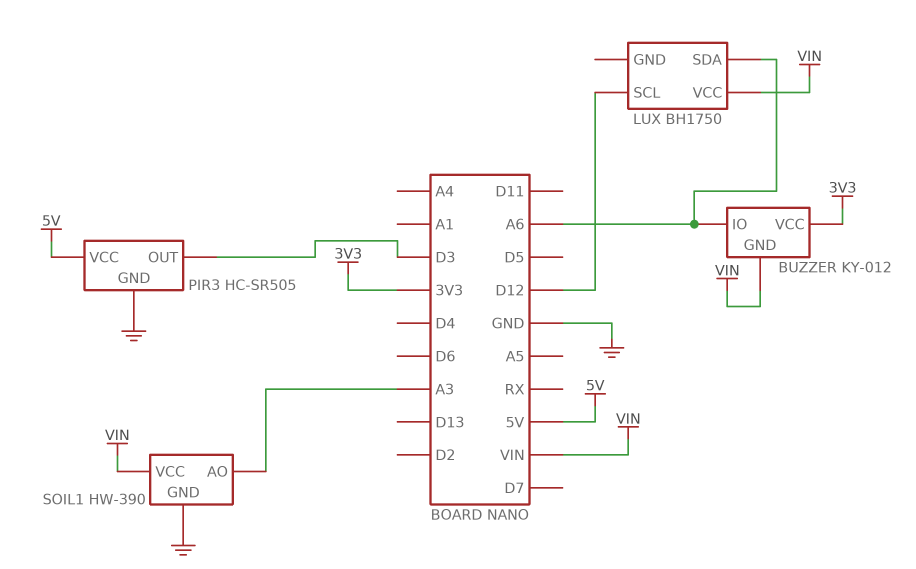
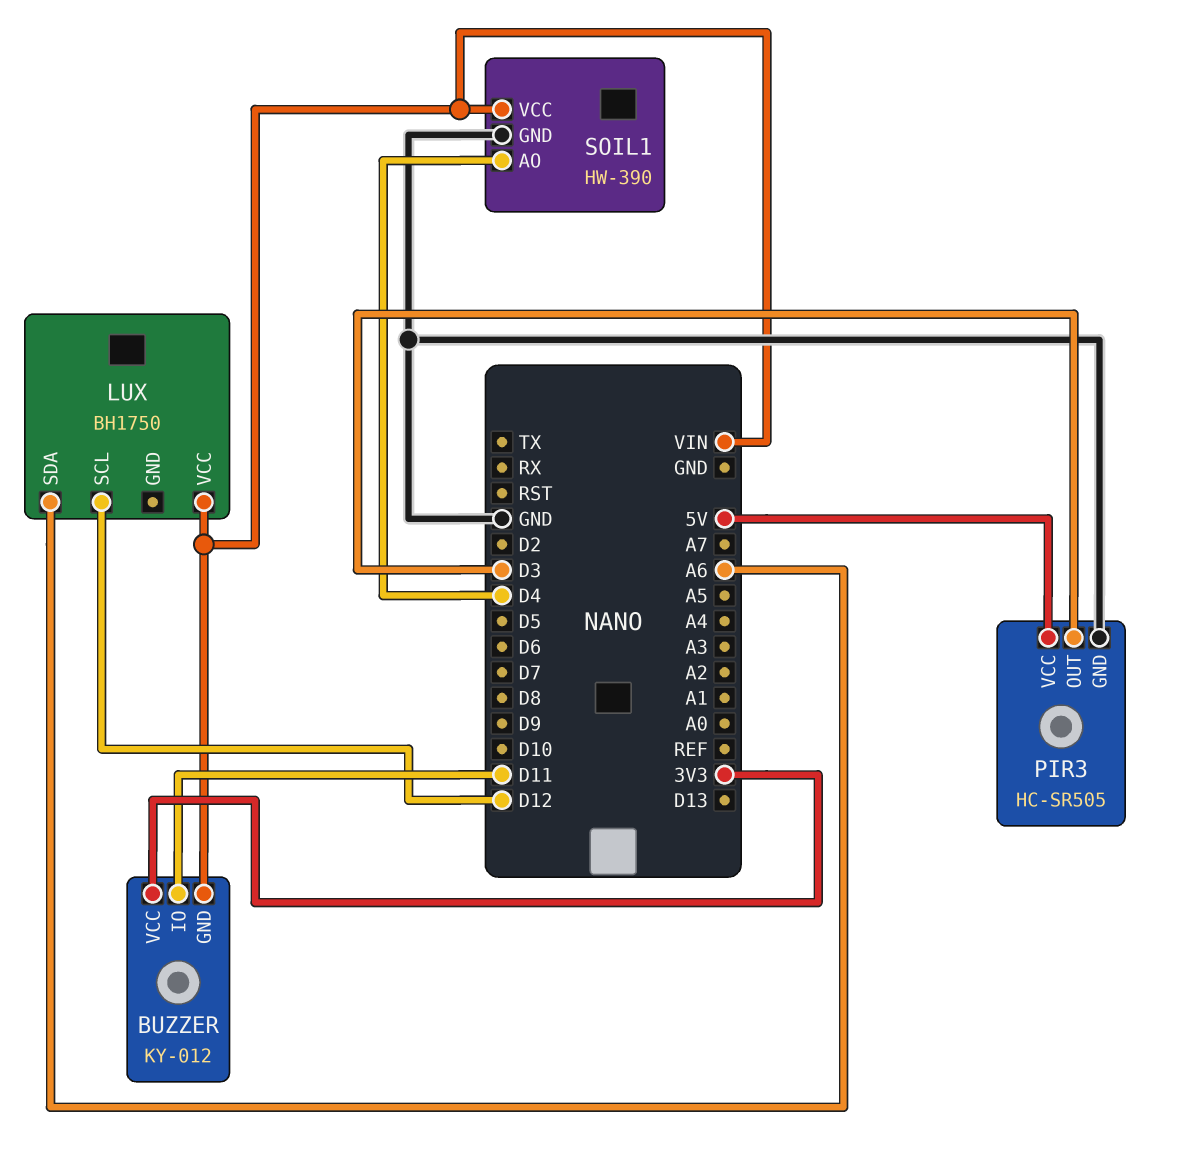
BUZZER pin IO: A6 -> D11
SOIL1 pin AO: A3 -> D4

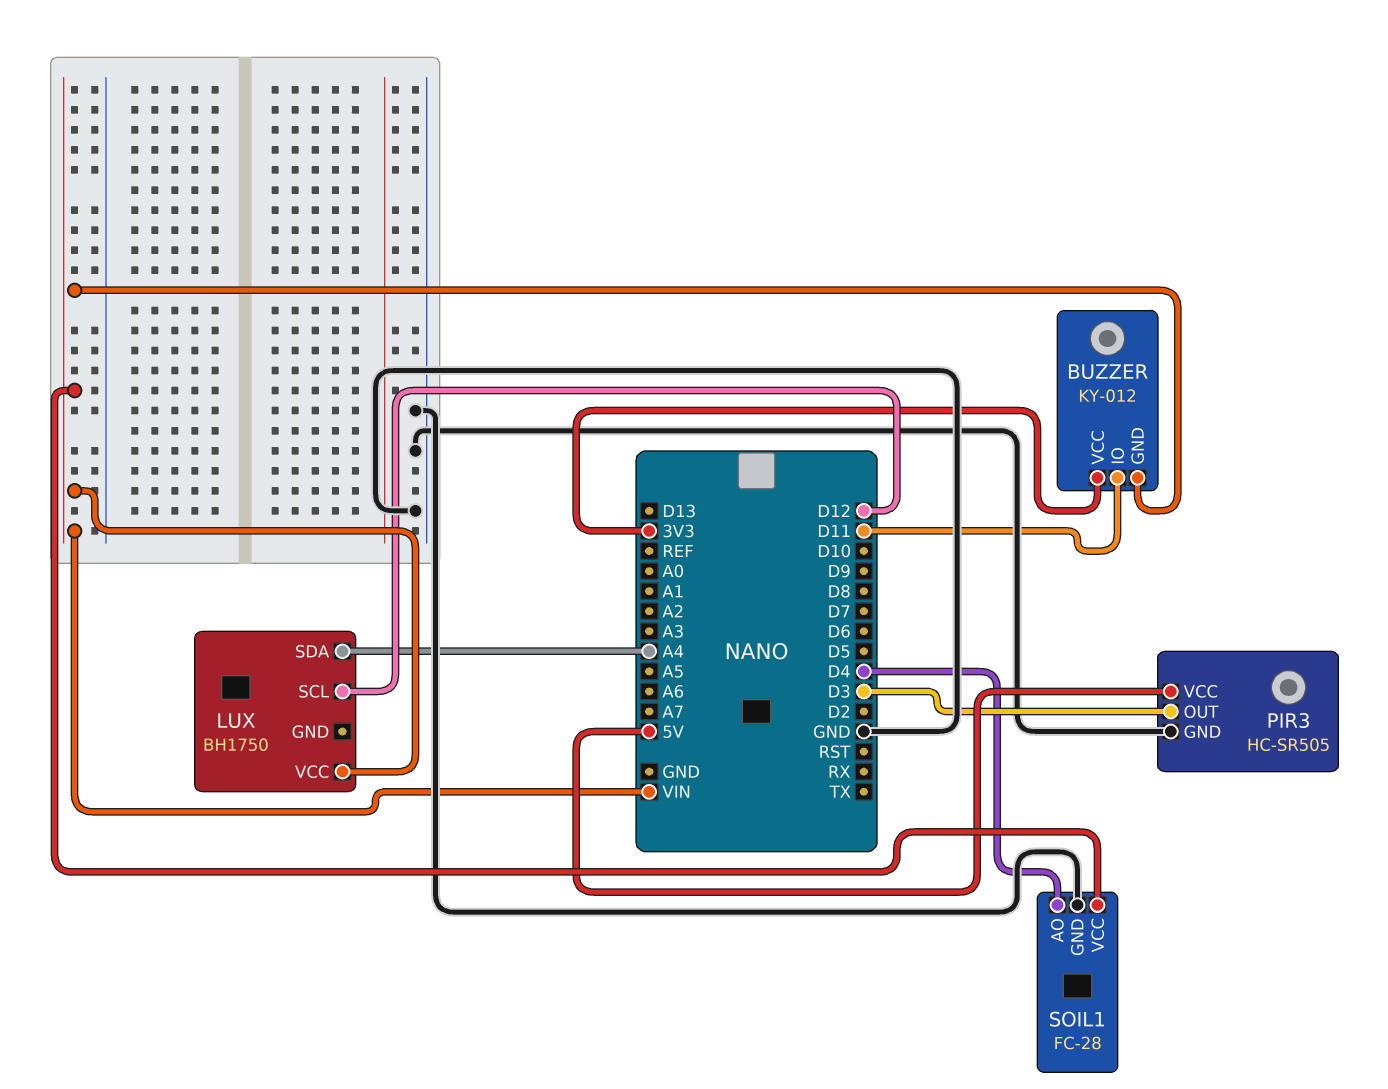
LUX pin SDA: A6 -> A4
SOIL1: HW-390 -> FC-28

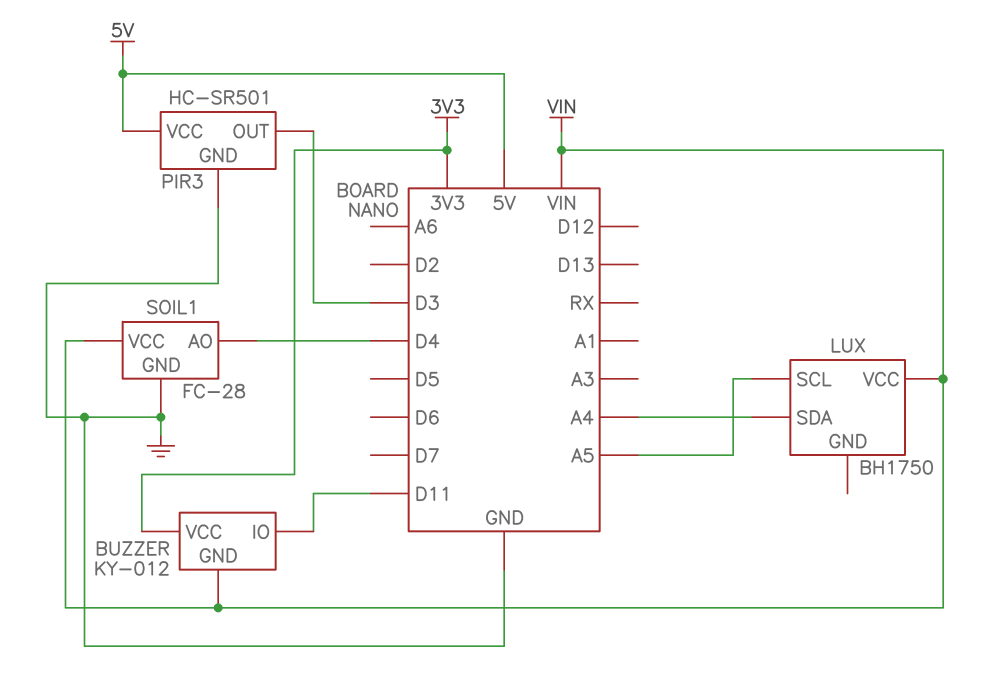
LUX pin SCL: D12 -> A5
PIR3: HC-SR505 -> HC-SR501

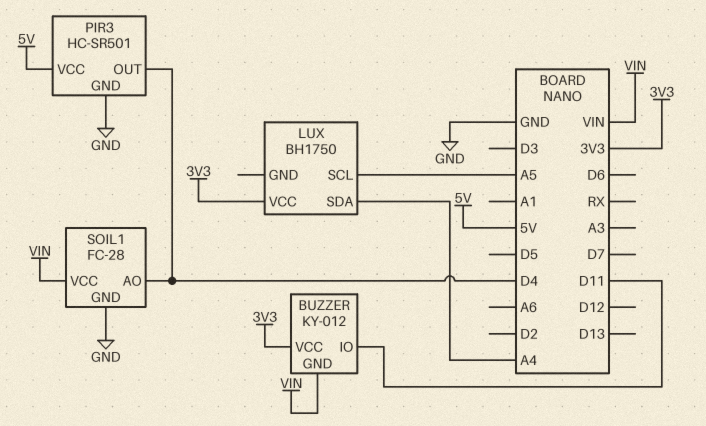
LUX pin VCC: VIN -> 3V3
PIR3 pin OUT: D3 -> D4

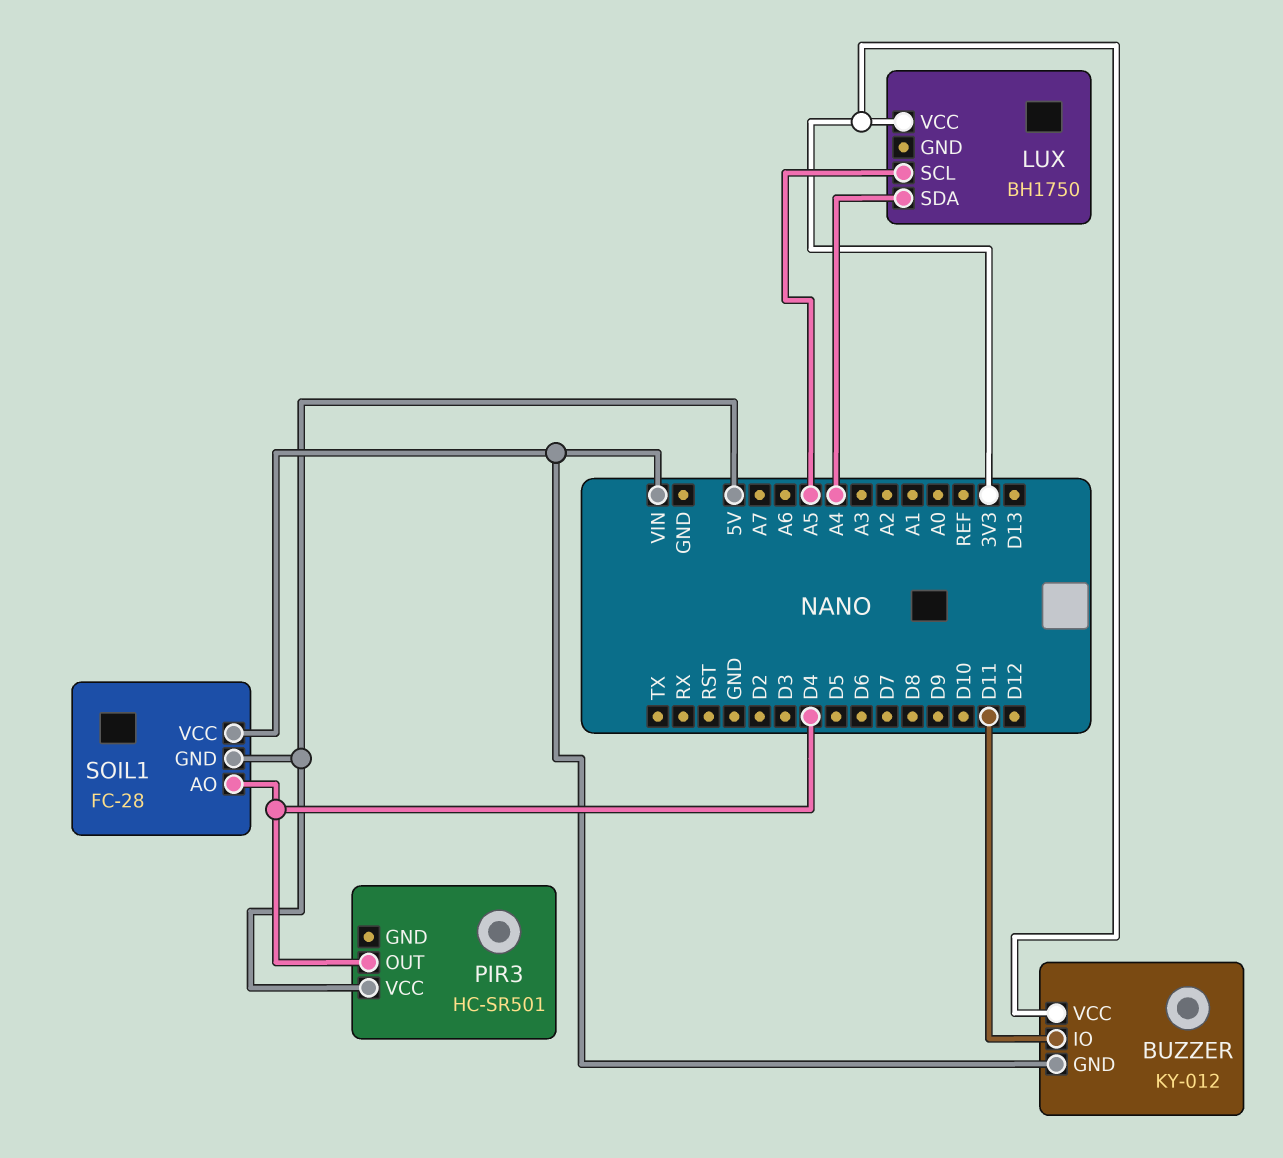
PIR3 pin GND: GND -> none
SOIL1 pin GND: GND -> 5V

